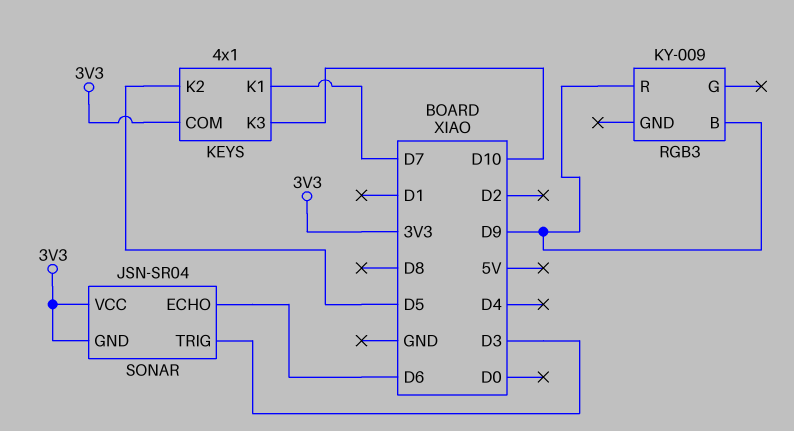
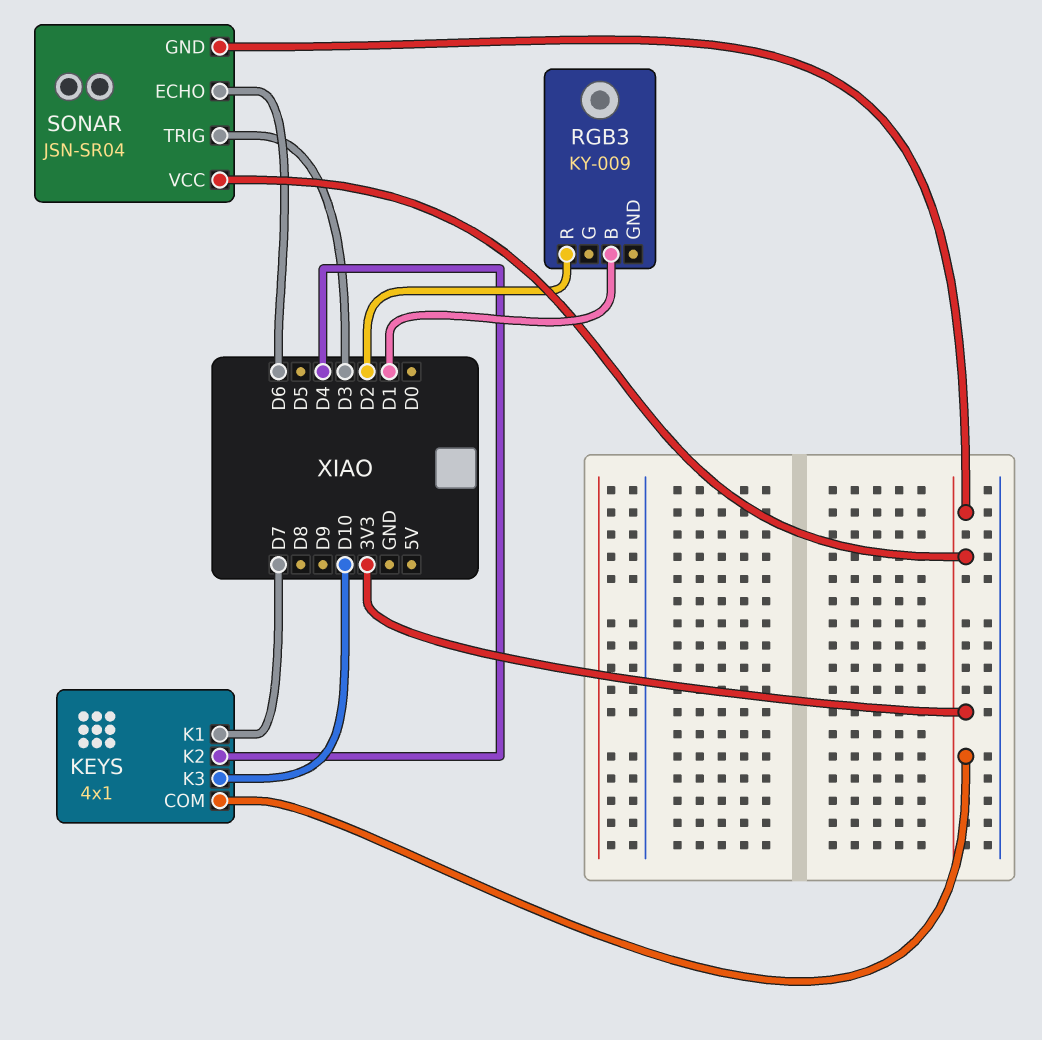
KEYS pin K2: D5 -> D4
RGB3 pin B: D9 -> D1
RGB3 pin R: D9 -> D2

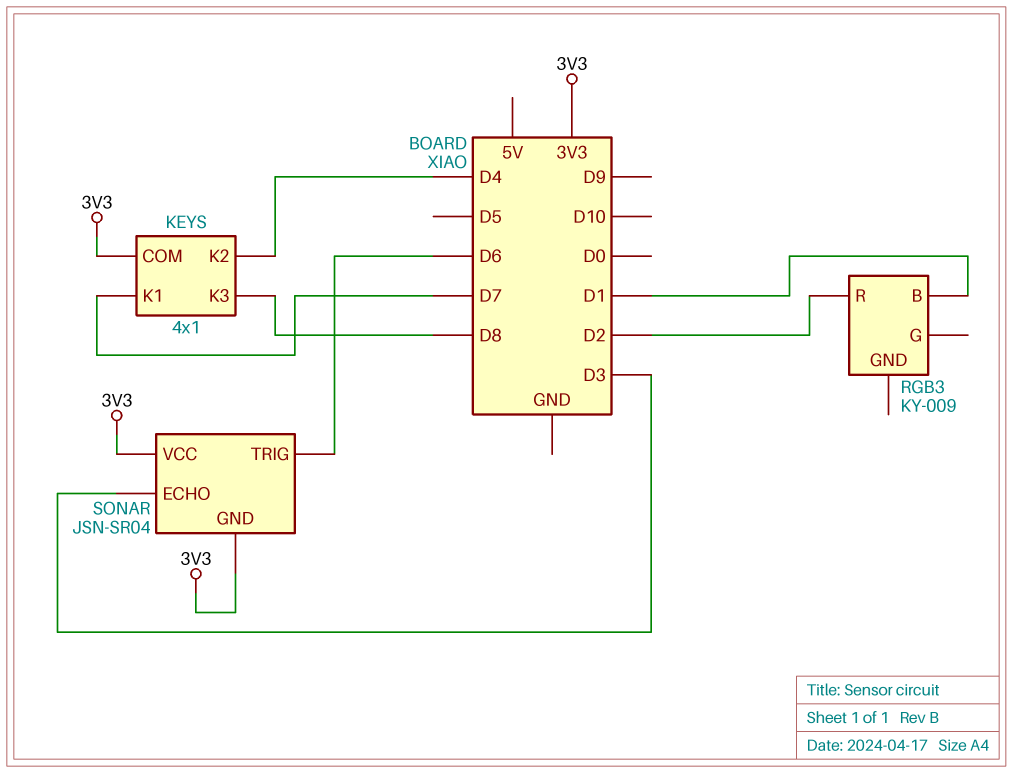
KEYS pin K3: D10 -> D8
SONAR pin ECHO: D6 -> D3
SONAR pin TRIG: D3 -> D6

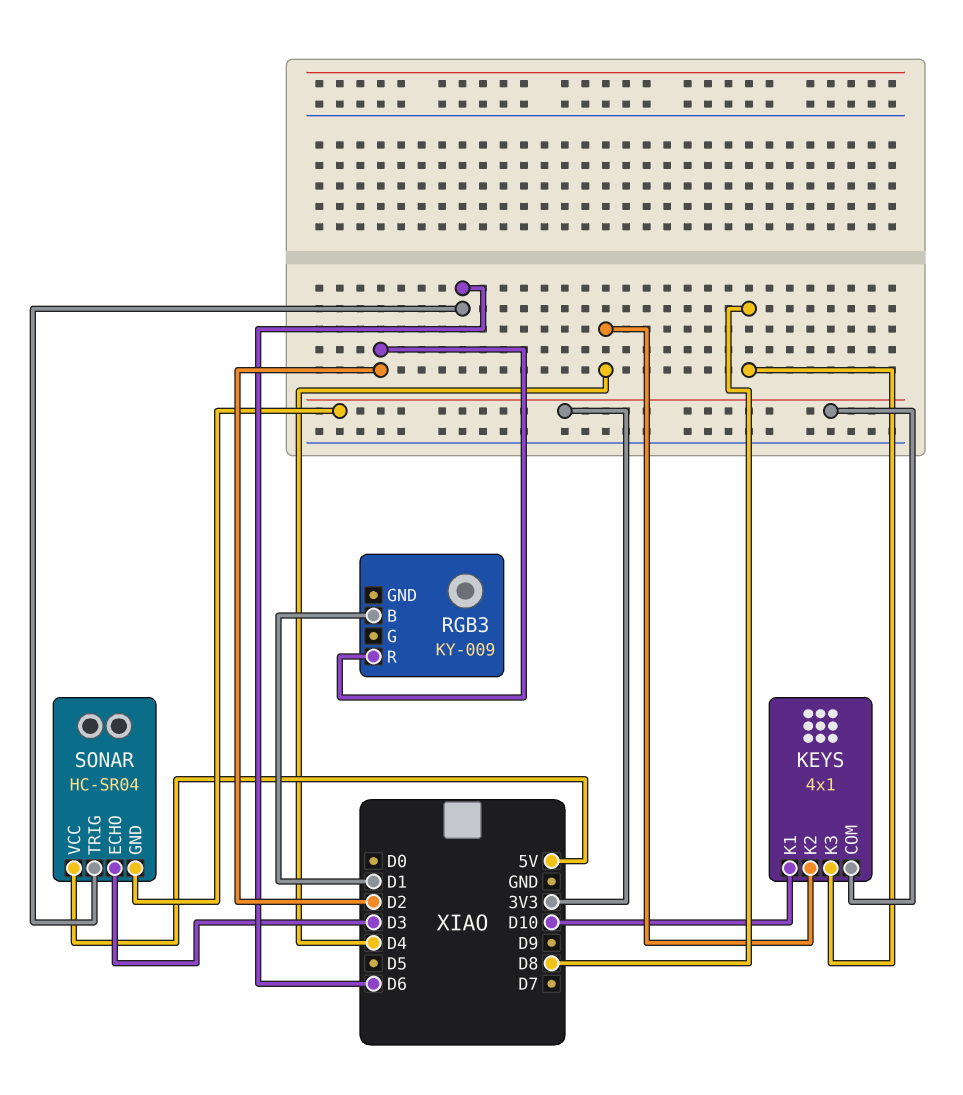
KEYS pin K1: D7 -> D10
SONAR: JSN-SR04 -> HC-SR04
SONAR pin VCC: 3V3 -> 5V

